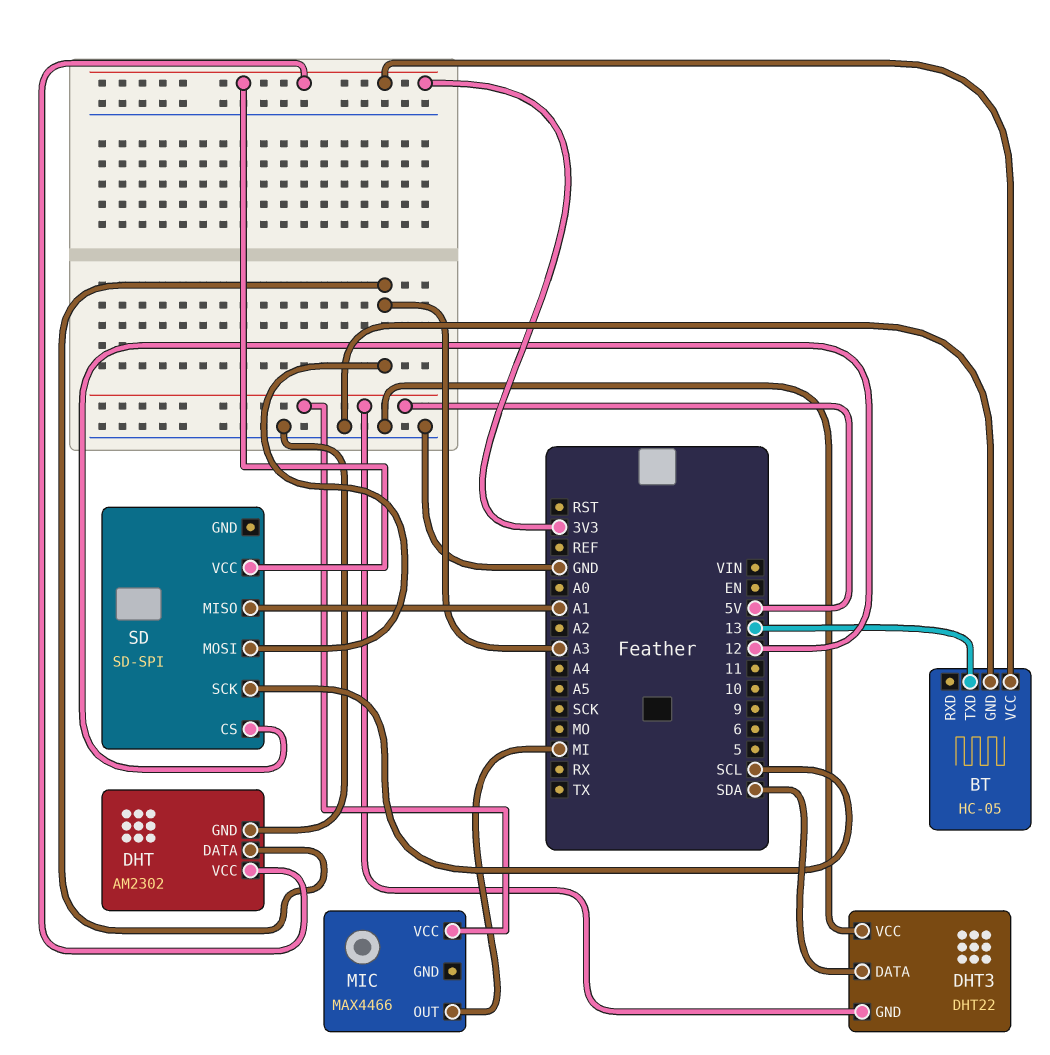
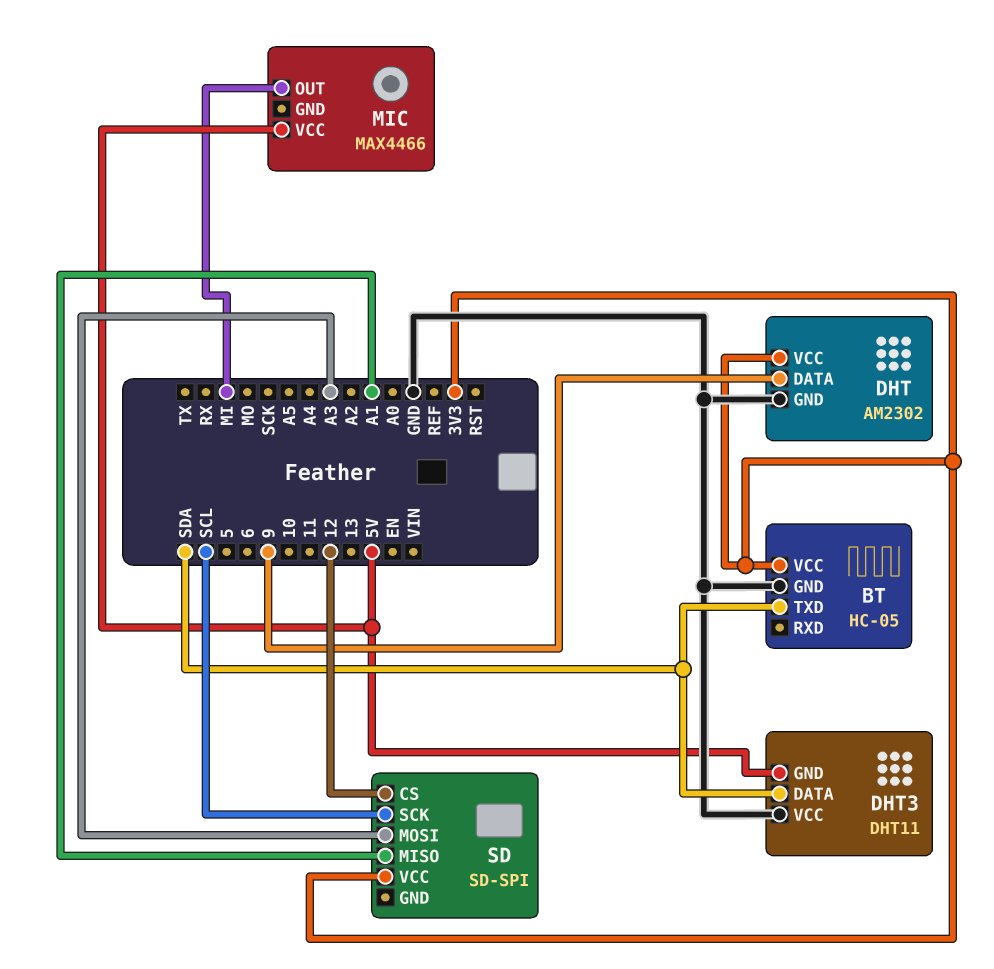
BT pin TXD: 13 -> SDA
DHT pin DATA: A3 -> 9
DHT3: DHT22 -> DHT11

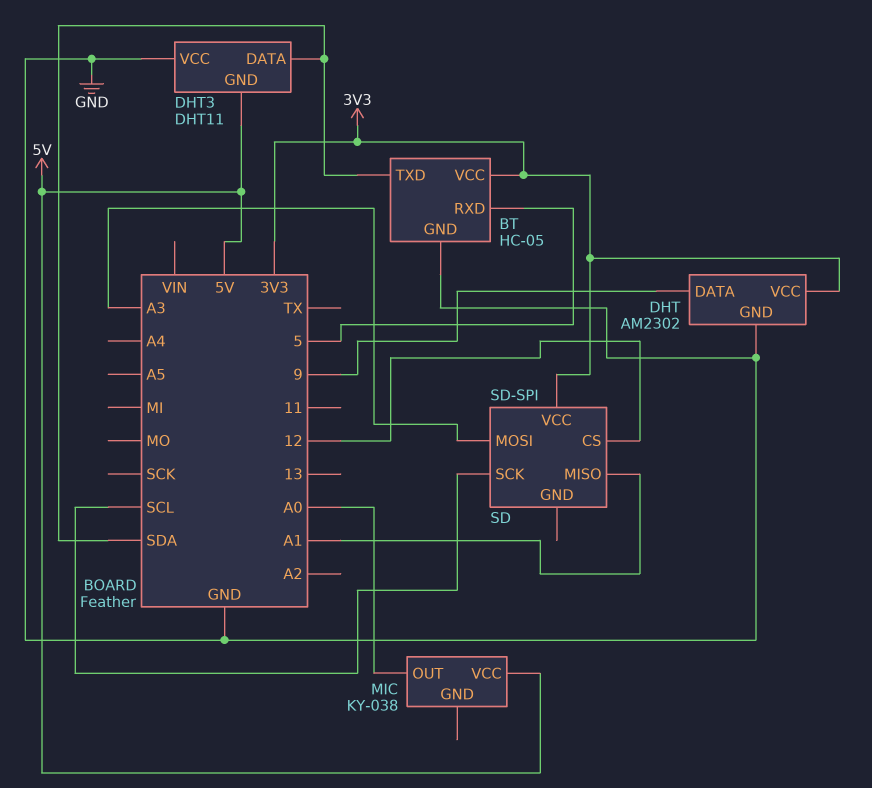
BT pin RXD: none -> 5
MIC: MAX4466 -> KY-038
MIC pin OUT: MI -> A0

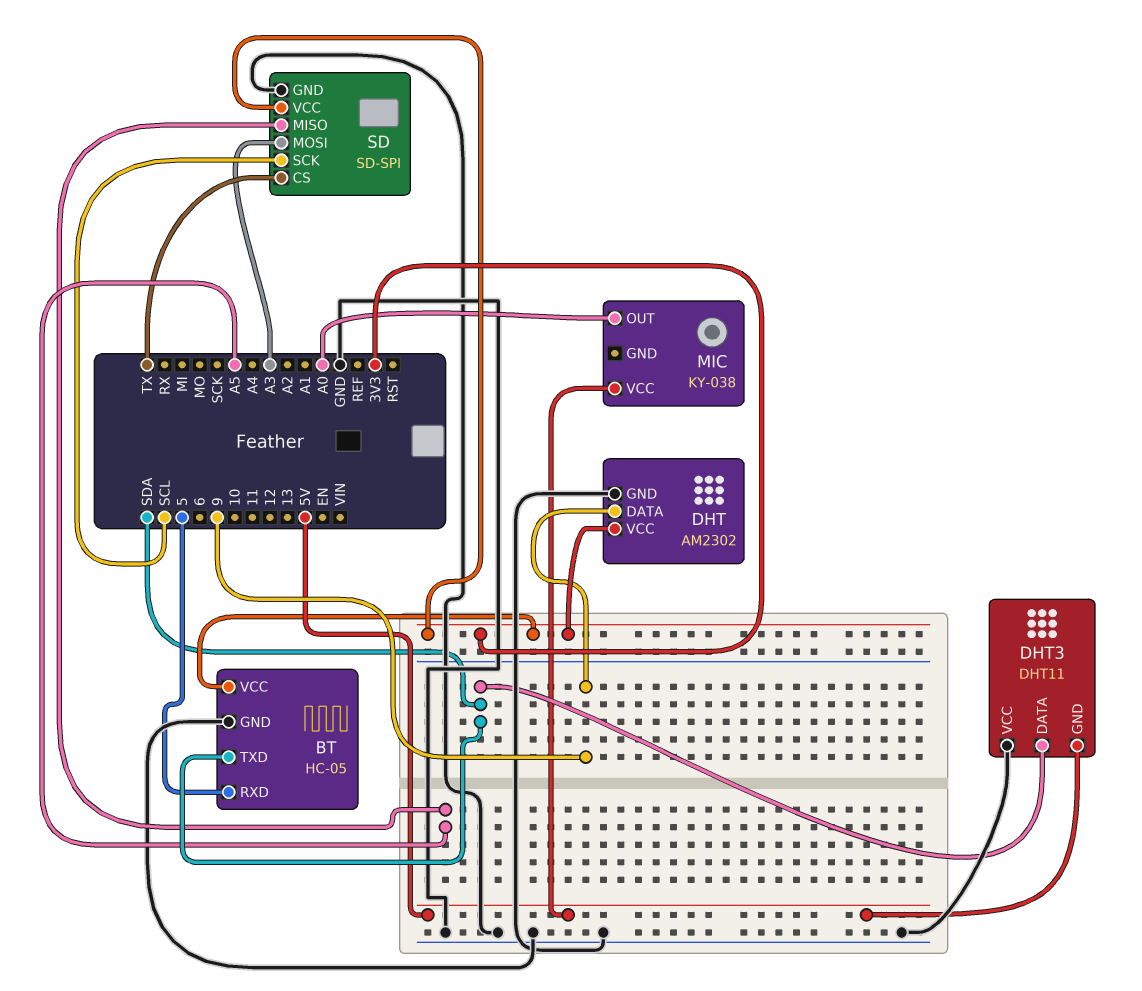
SD pin CS: 12 -> TX
SD pin GND: none -> GND
SD pin MISO: A1 -> A5

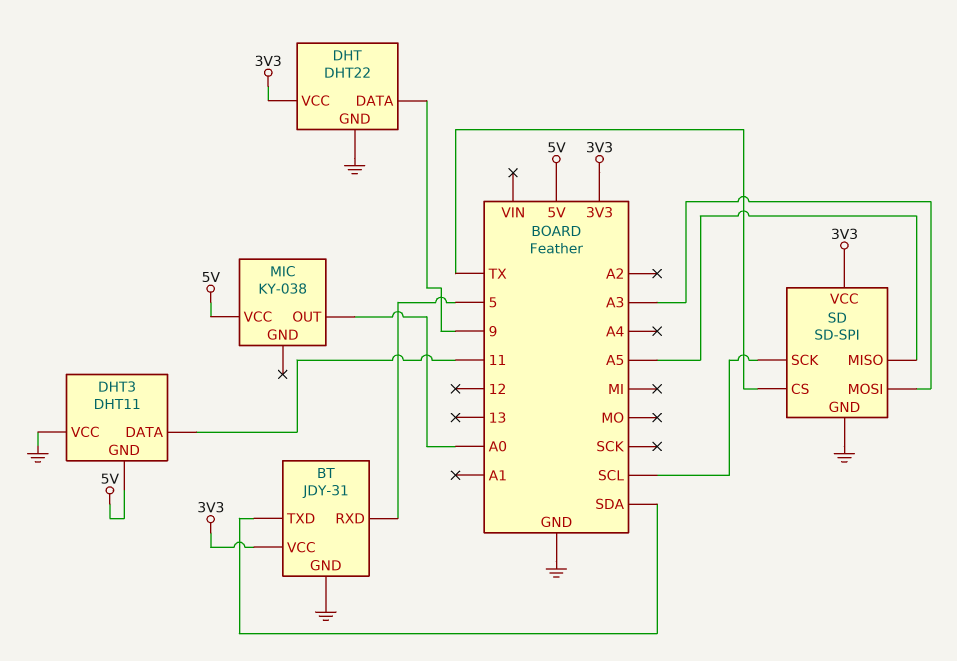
BT: HC-05 -> JDY-31
DHT: AM2302 -> DHT22
DHT3 pin DATA: SDA -> 11

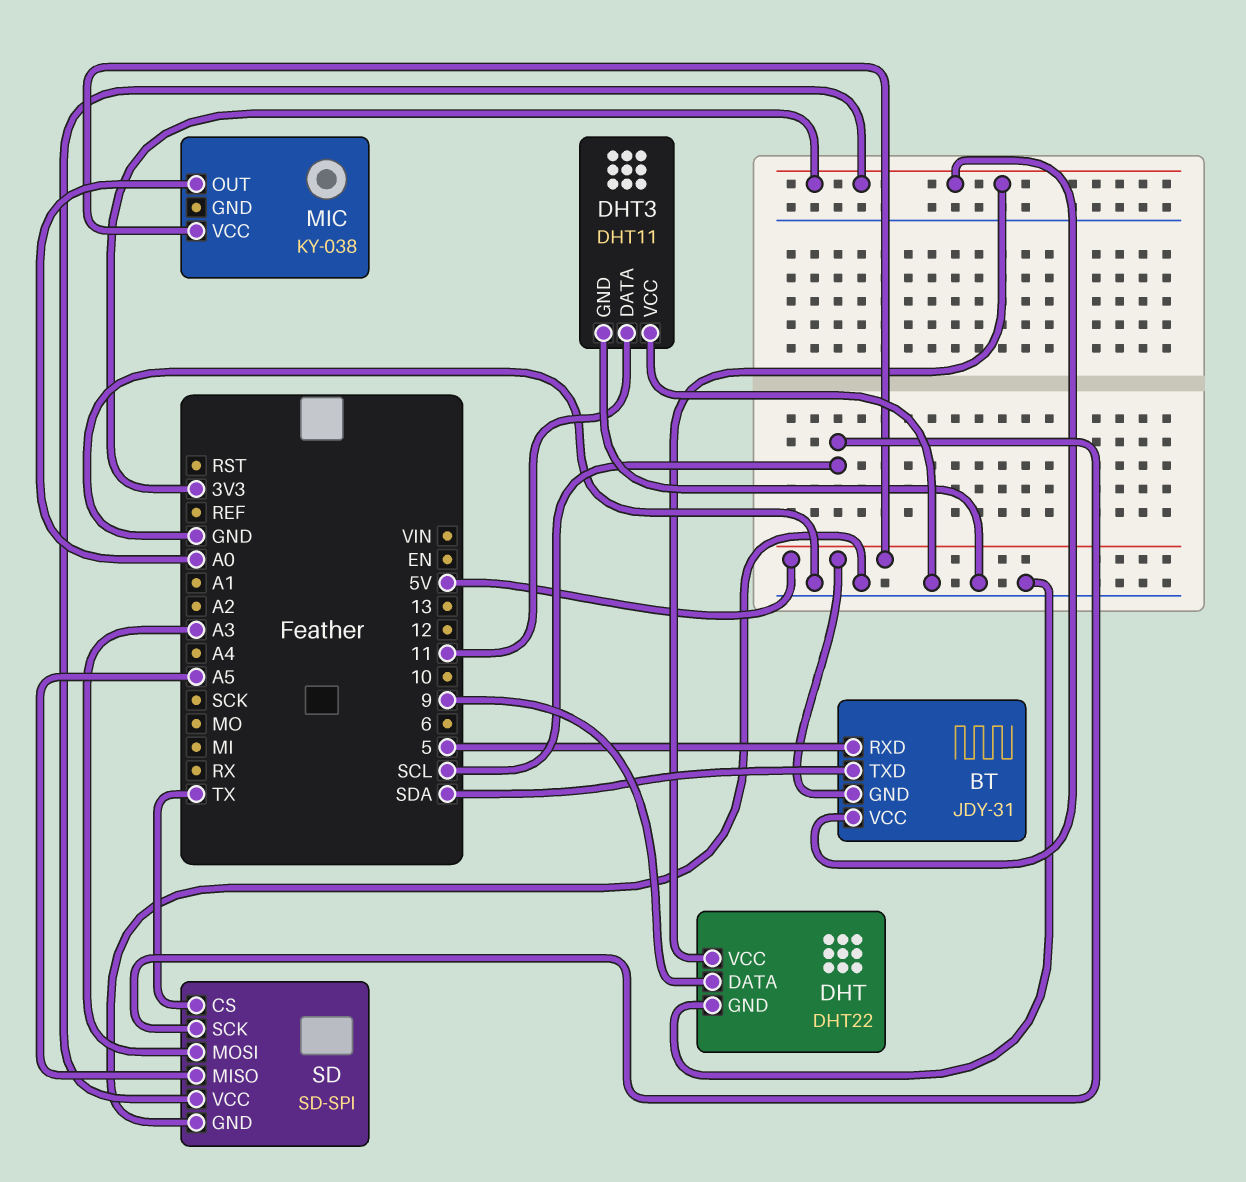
BT pin GND: GND -> 5V
DHT3 pin GND: 5V -> GND

